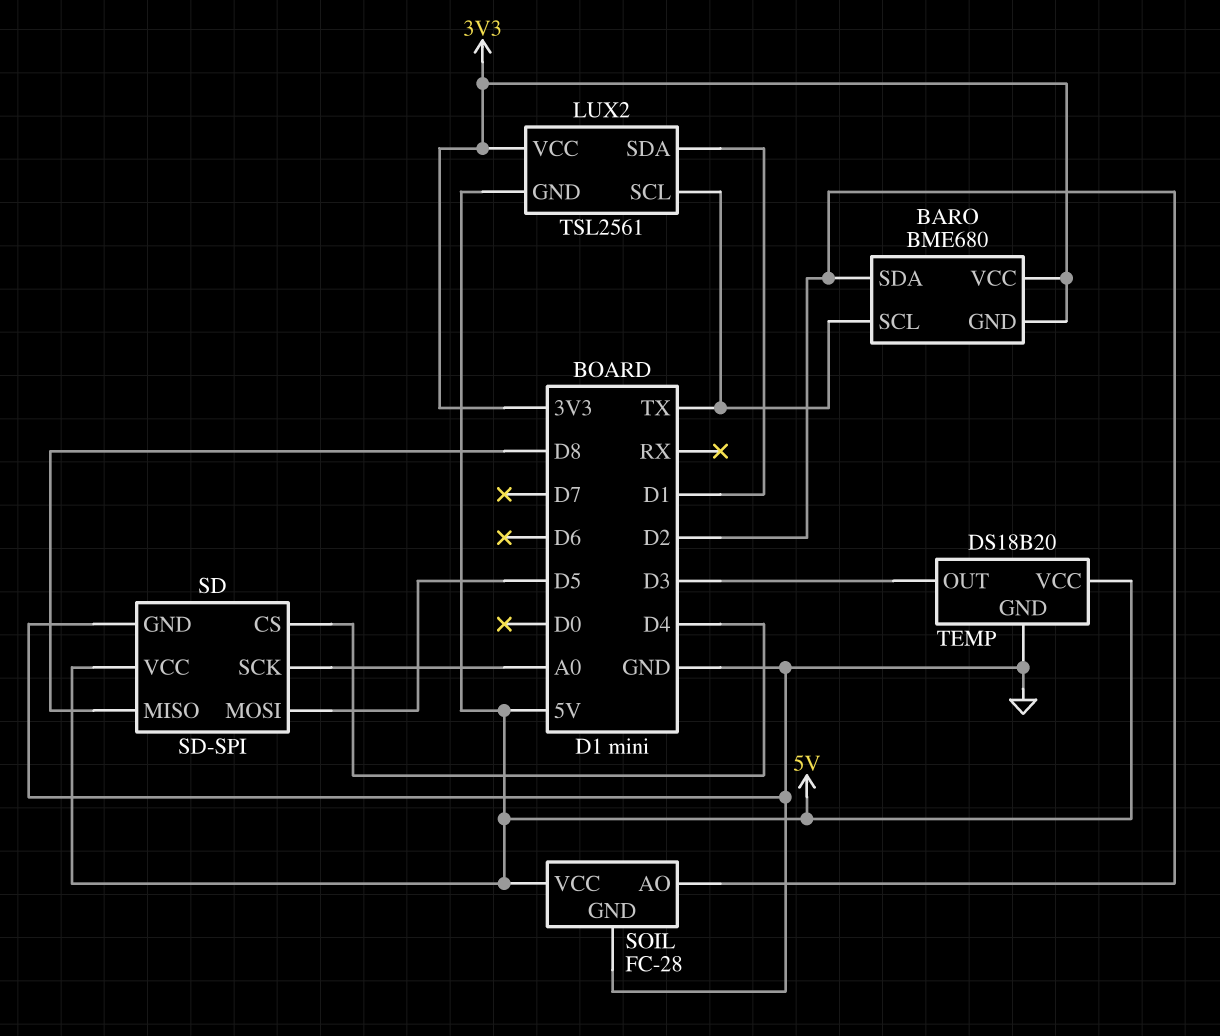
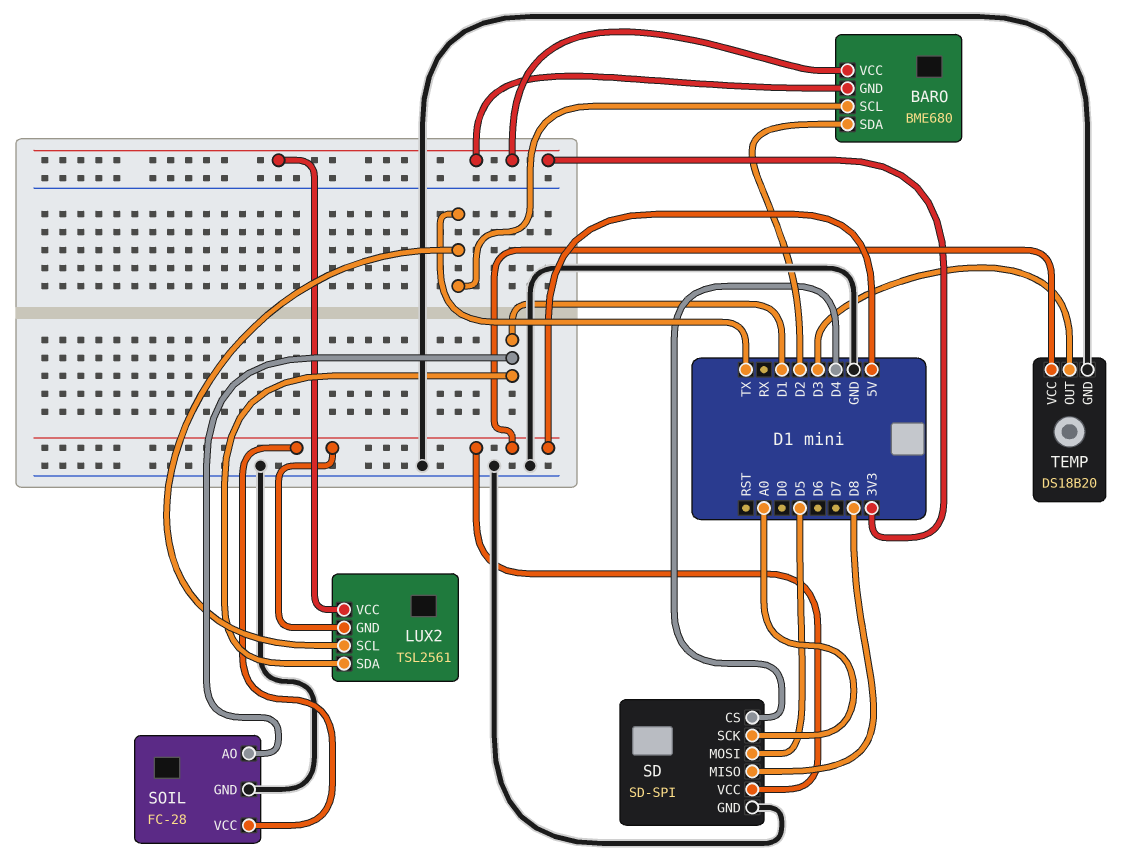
SOIL pin AO: D2 -> D1

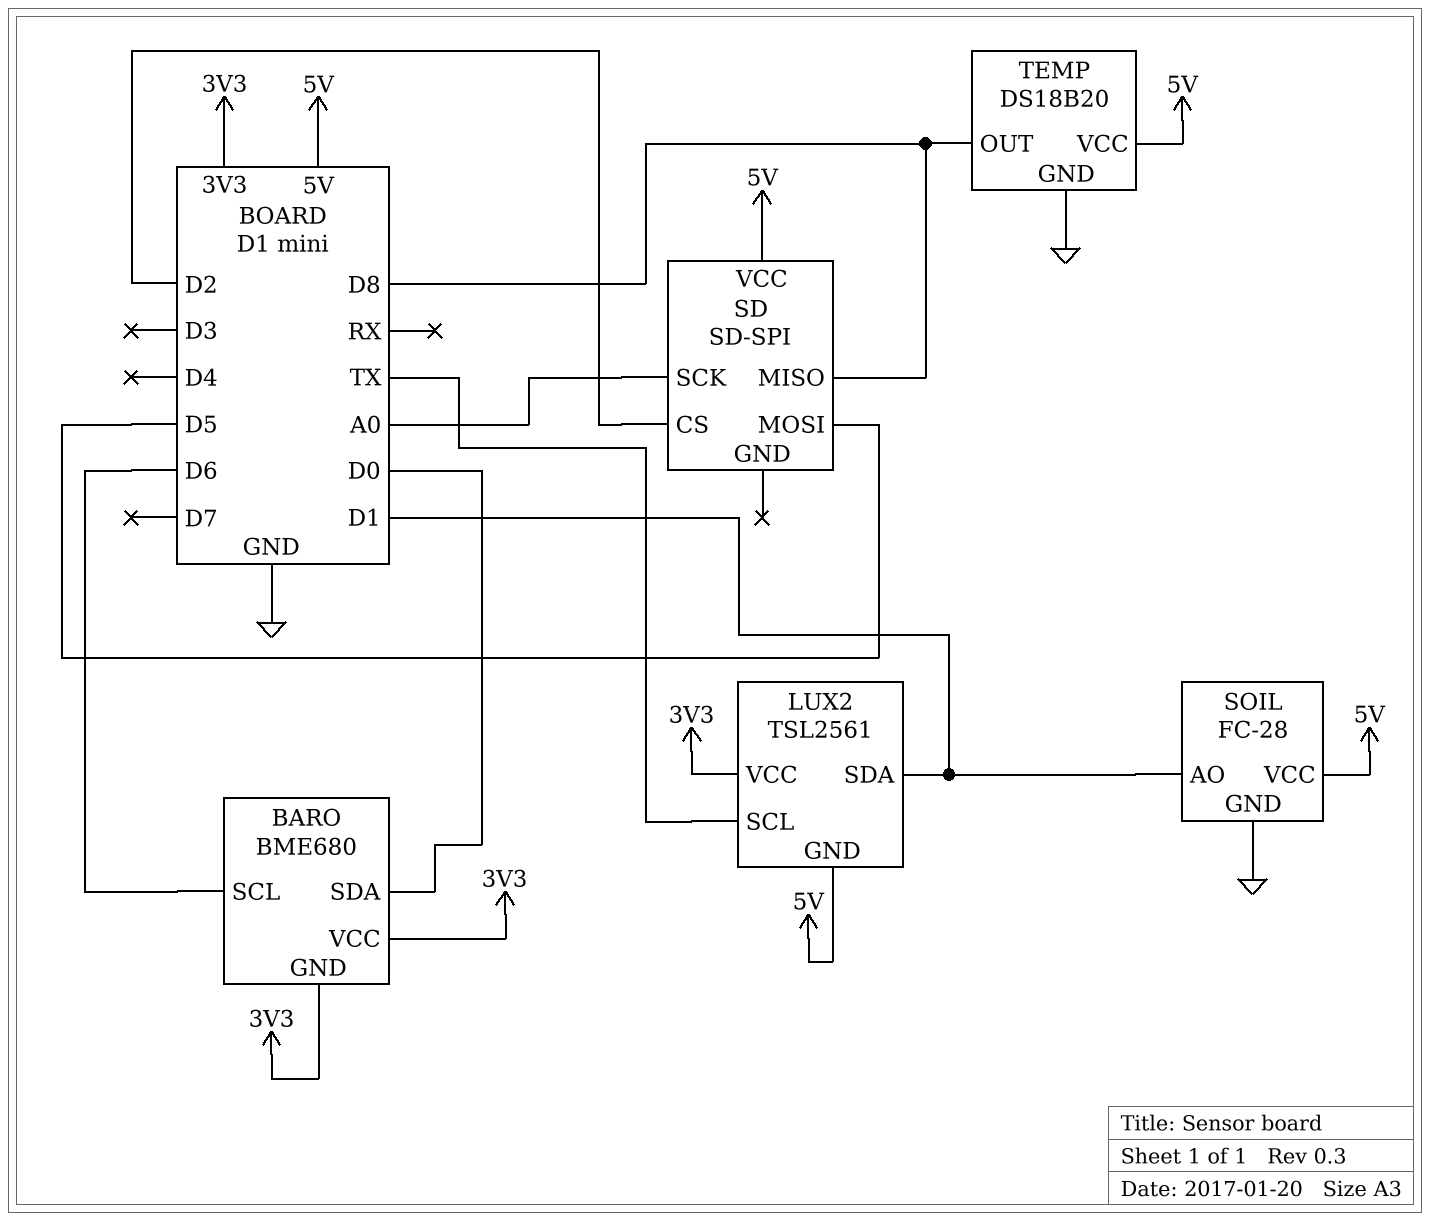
BARO pin SCL: TX -> D6
BARO pin SDA: D2 -> D0
SD pin CS: D4 -> D2
SD pin GND: GND -> none
TEMP pin OUT: D3 -> D8

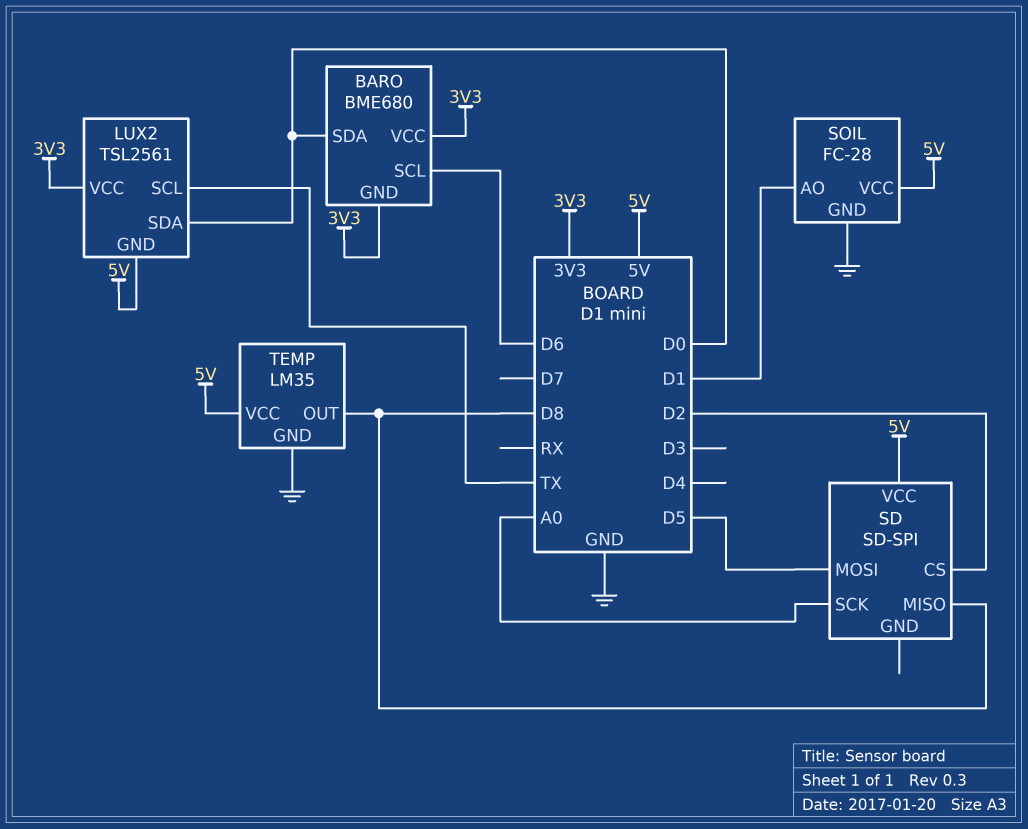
LUX2 pin SDA: D1 -> D0
TEMP: DS18B20 -> LM35

